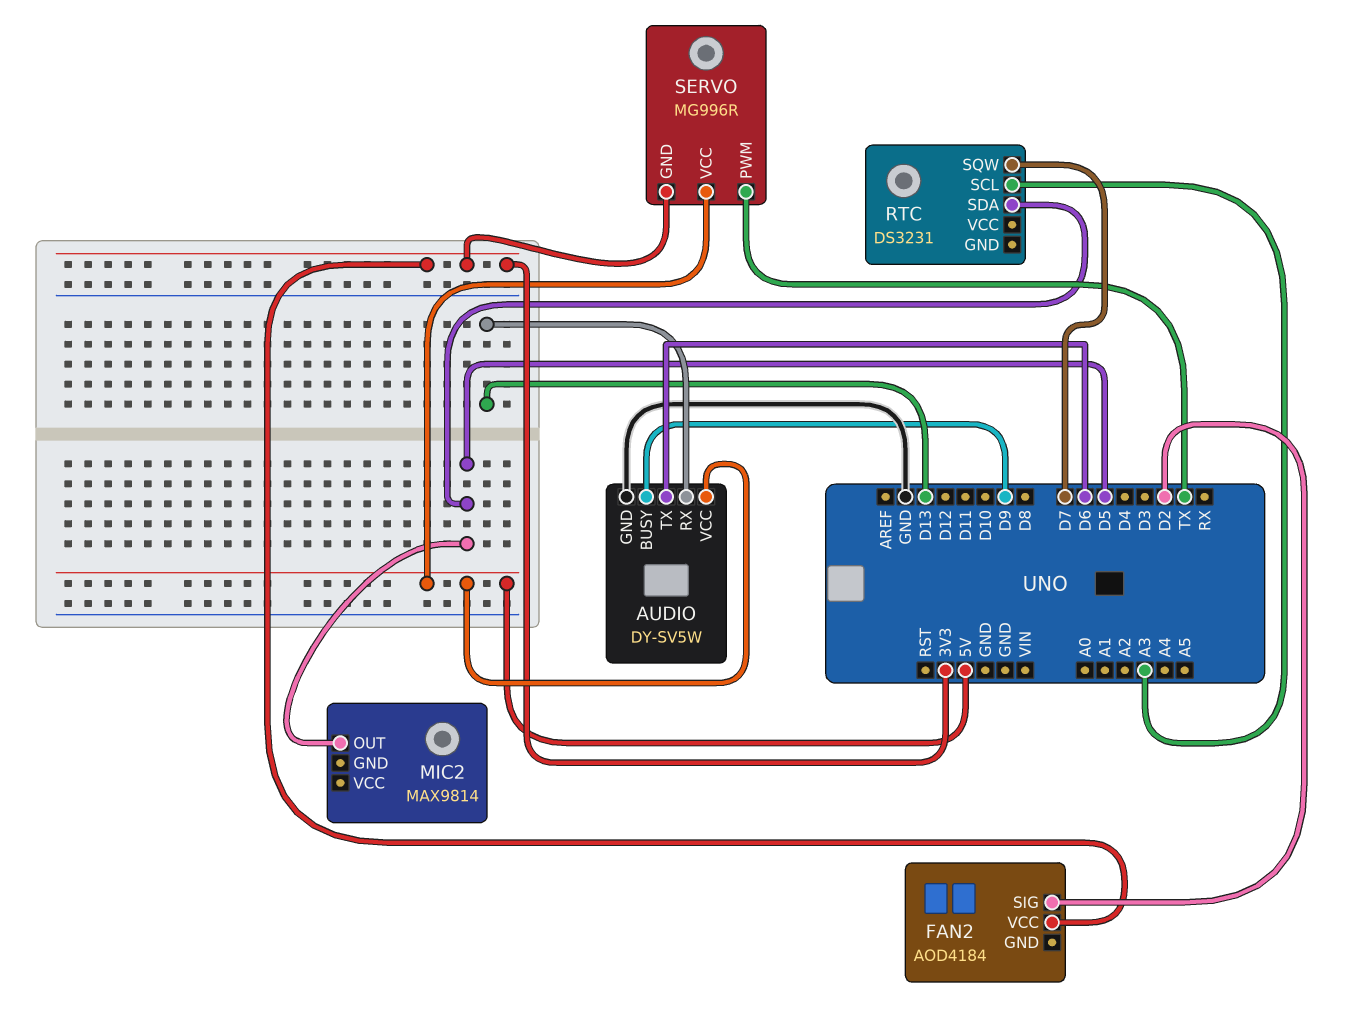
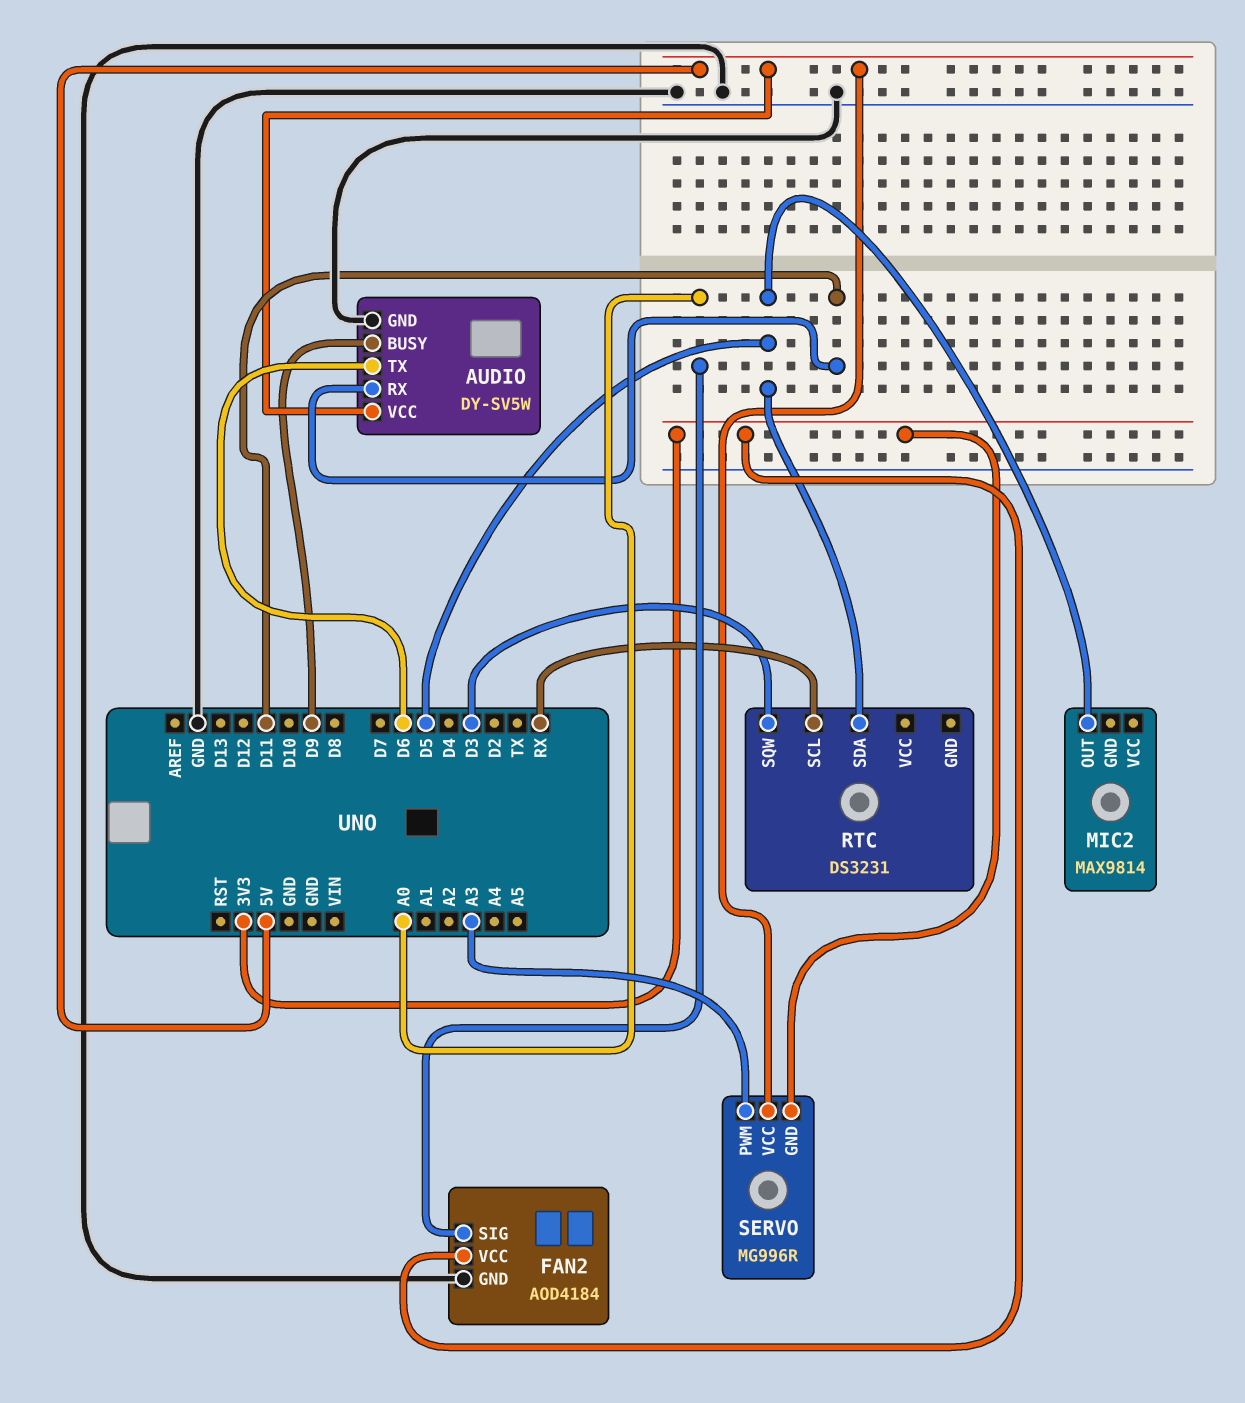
AUDIO pin RX: D13 -> D11
FAN2 pin GND: none -> GND
FAN2 pin SIG: D2 -> A0
RTC pin SCL: A3 -> RX
RTC pin SQW: D7 -> D3
SERVO pin PWM: TX -> A3

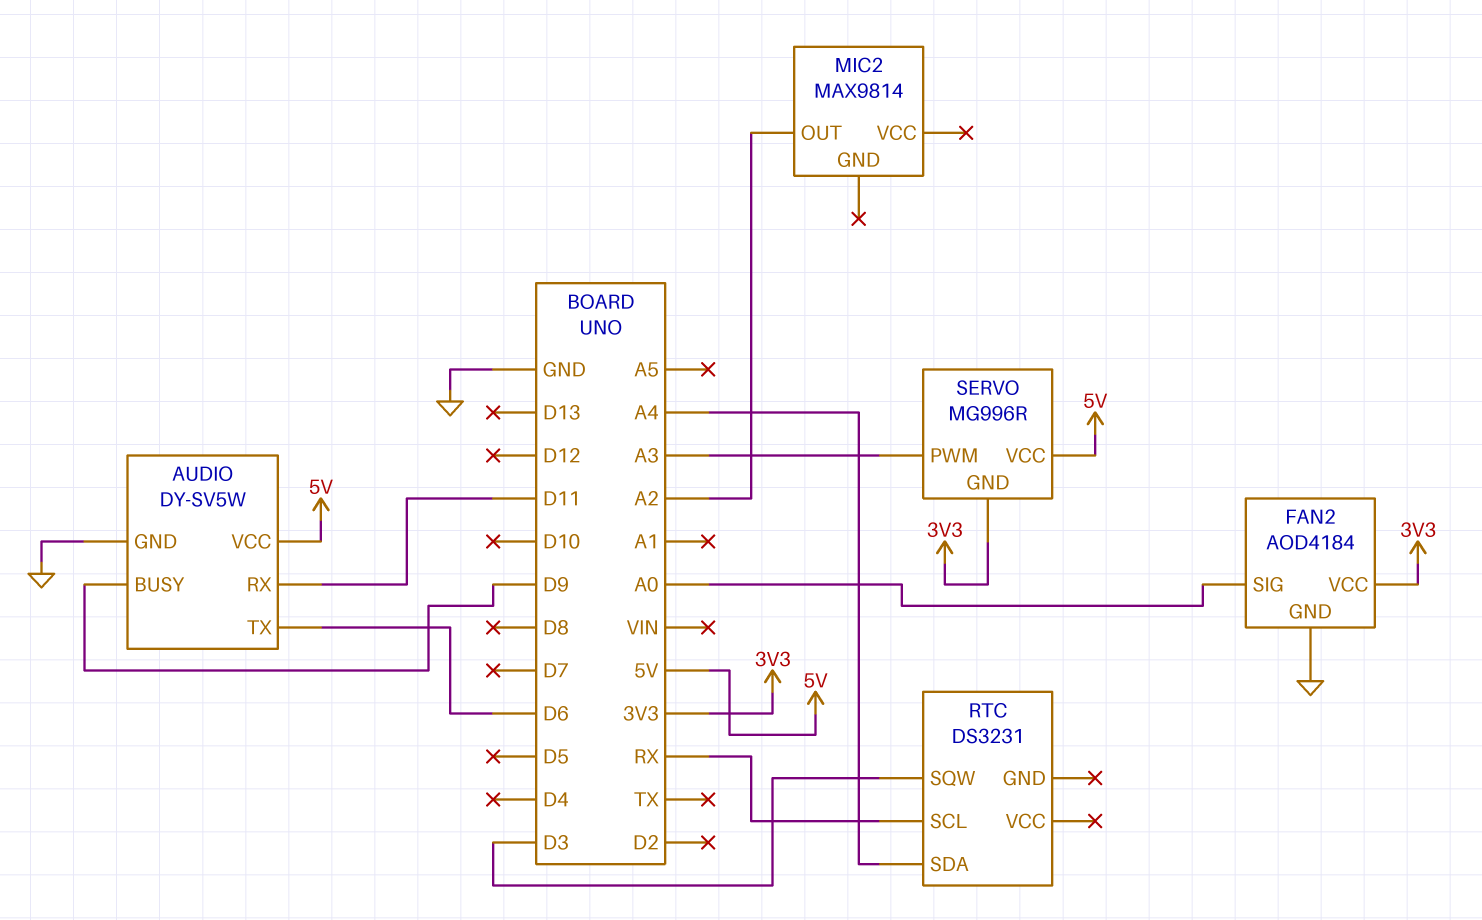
MIC2 pin OUT: D5 -> A2
RTC pin SDA: D5 -> A4

